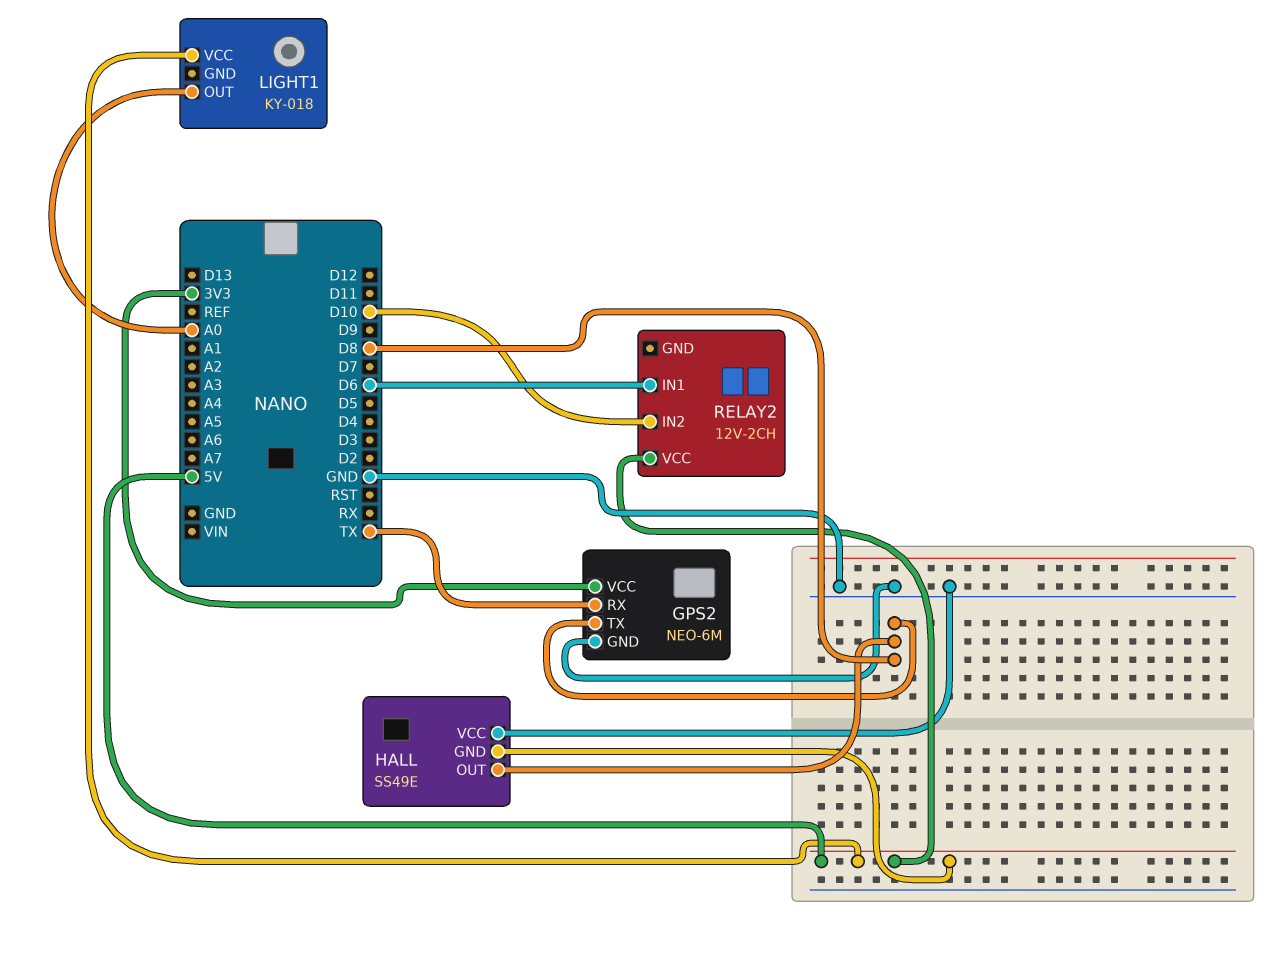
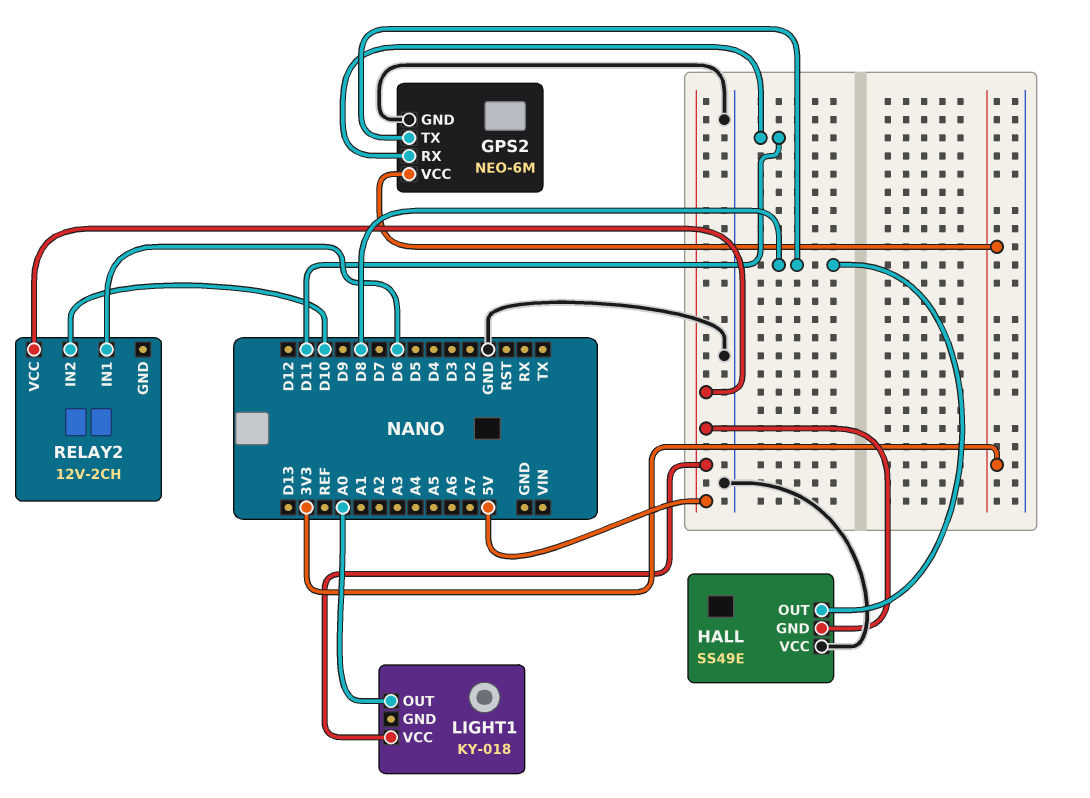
GPS2 pin RX: TX -> D11

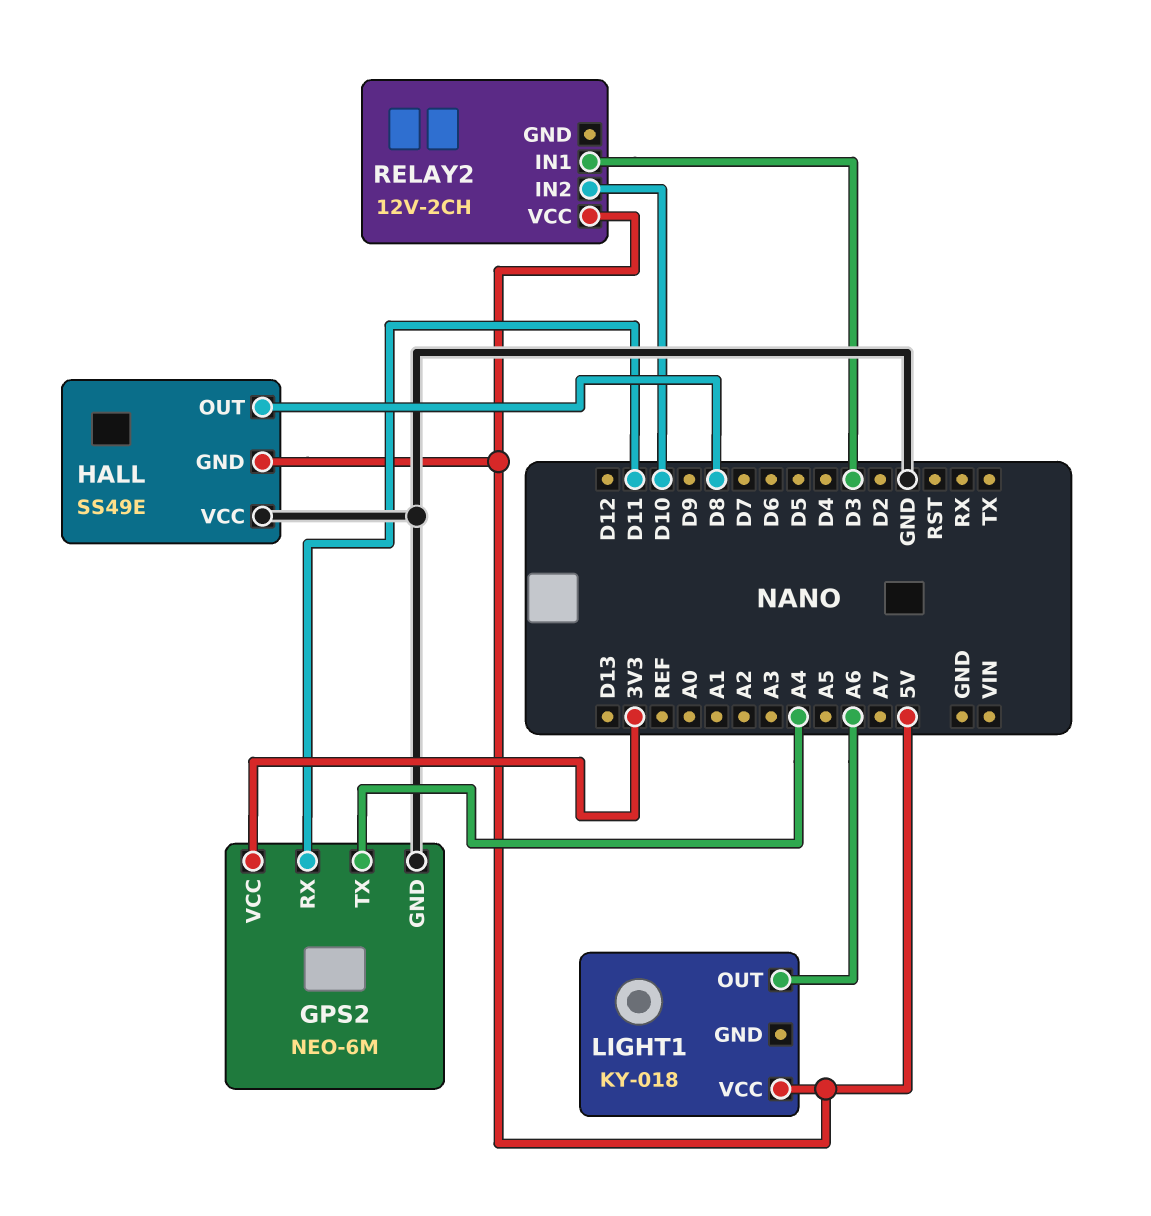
GPS2 pin TX: D8 -> A4
LIGHT1 pin OUT: A0 -> A6
RELAY2 pin IN1: D6 -> D3

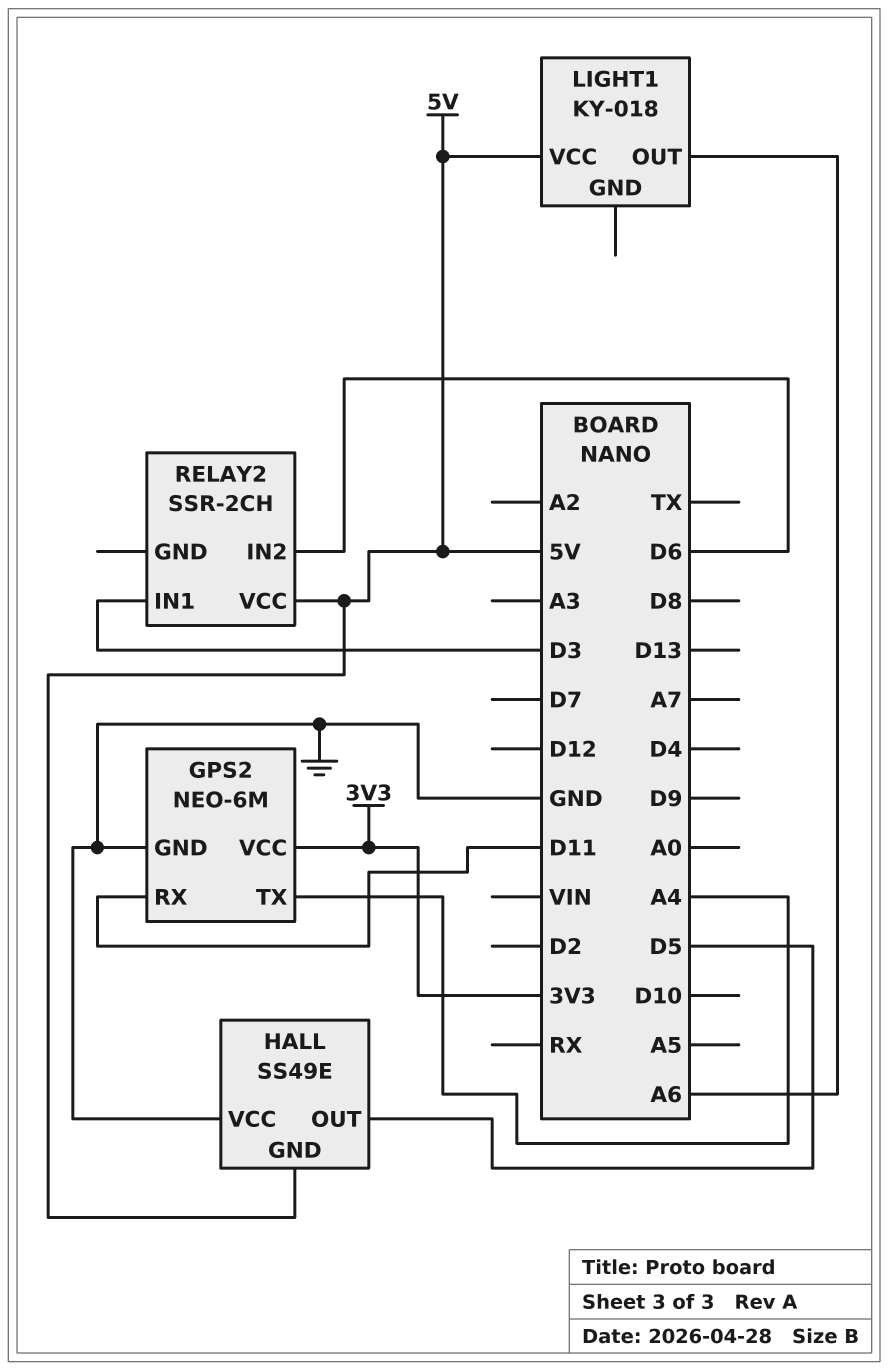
HALL pin OUT: D8 -> D5
RELAY2: 12V-2CH -> SSR-2CH
RELAY2 pin IN2: D10 -> D6

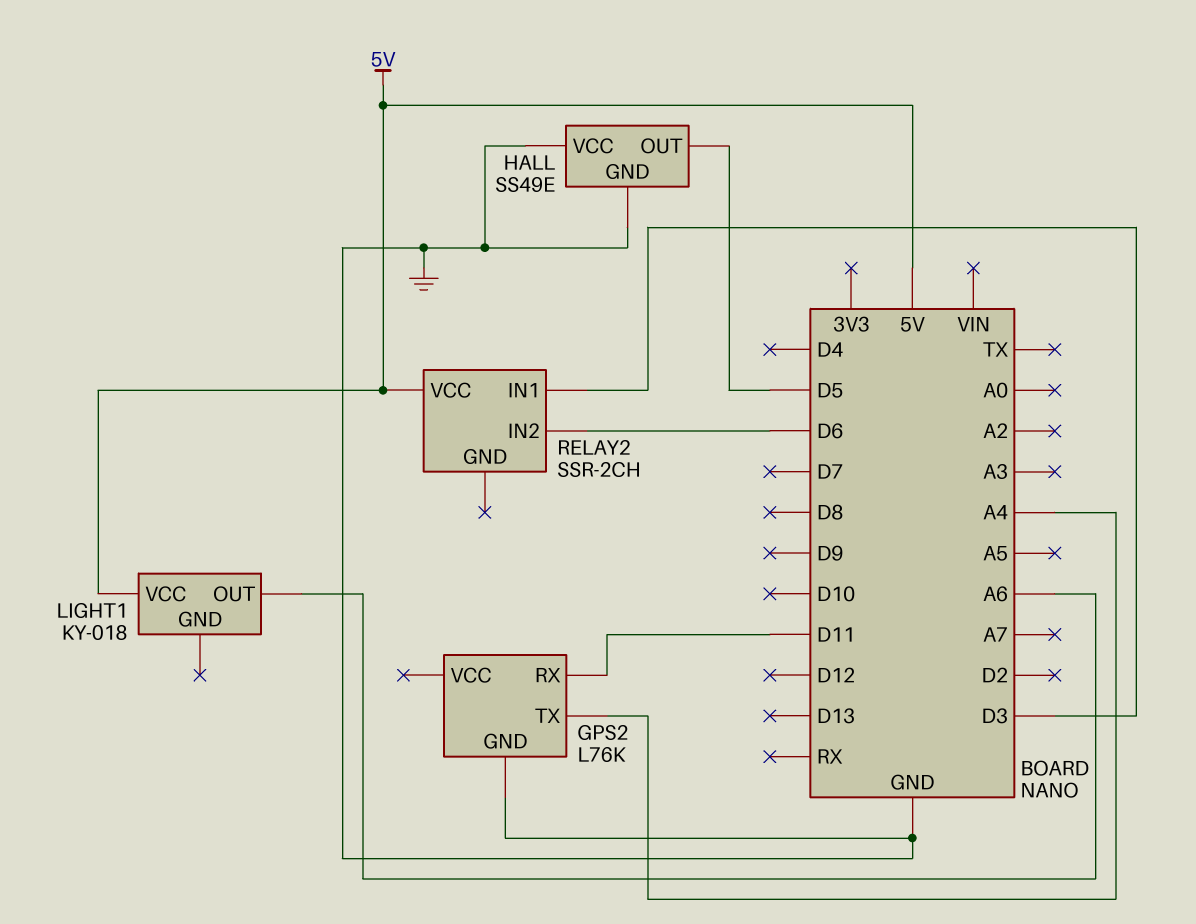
GPS2: NEO-6M -> L76K
GPS2 pin VCC: 3V3 -> none
HALL pin GND: 5V -> GND

